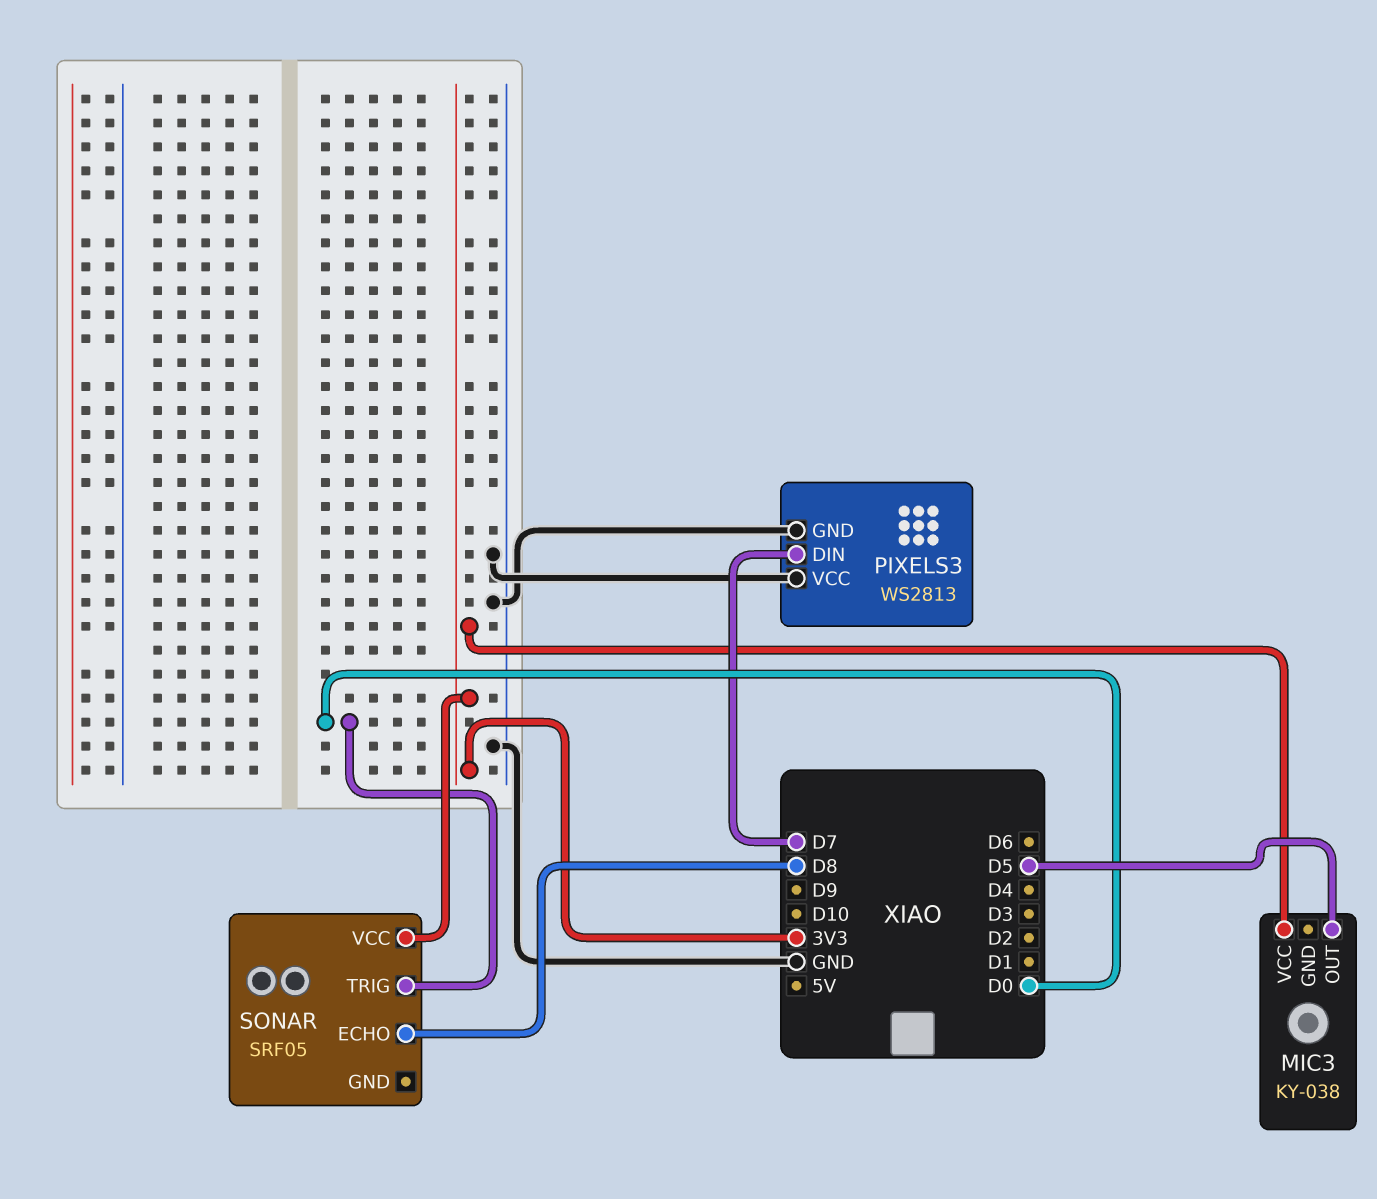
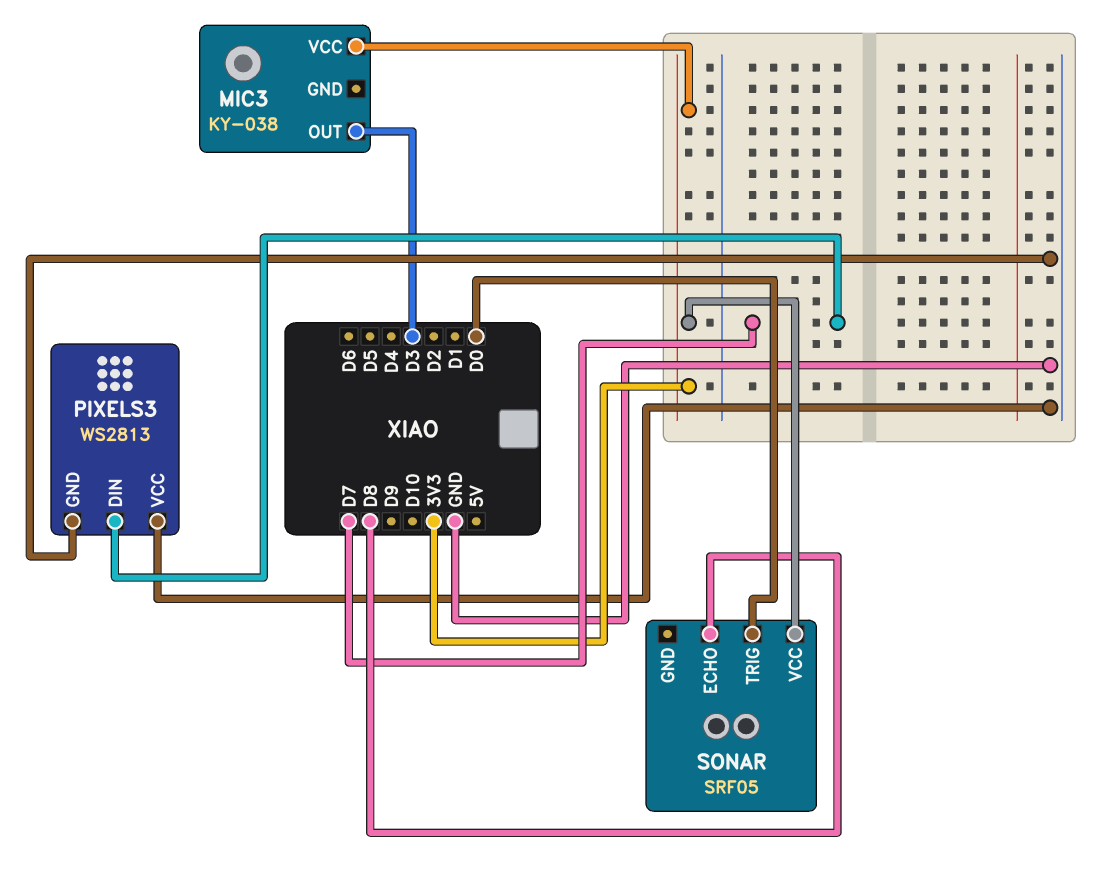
MIC3 pin OUT: D5 -> D3

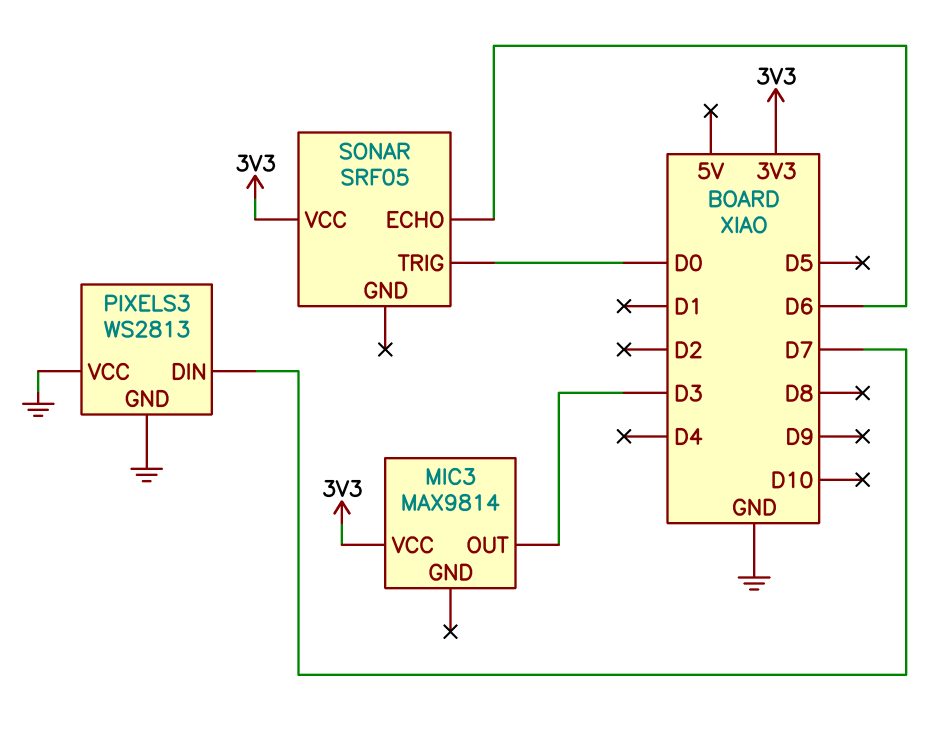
MIC3: KY-038 -> MAX9814
SONAR pin ECHO: D8 -> D6

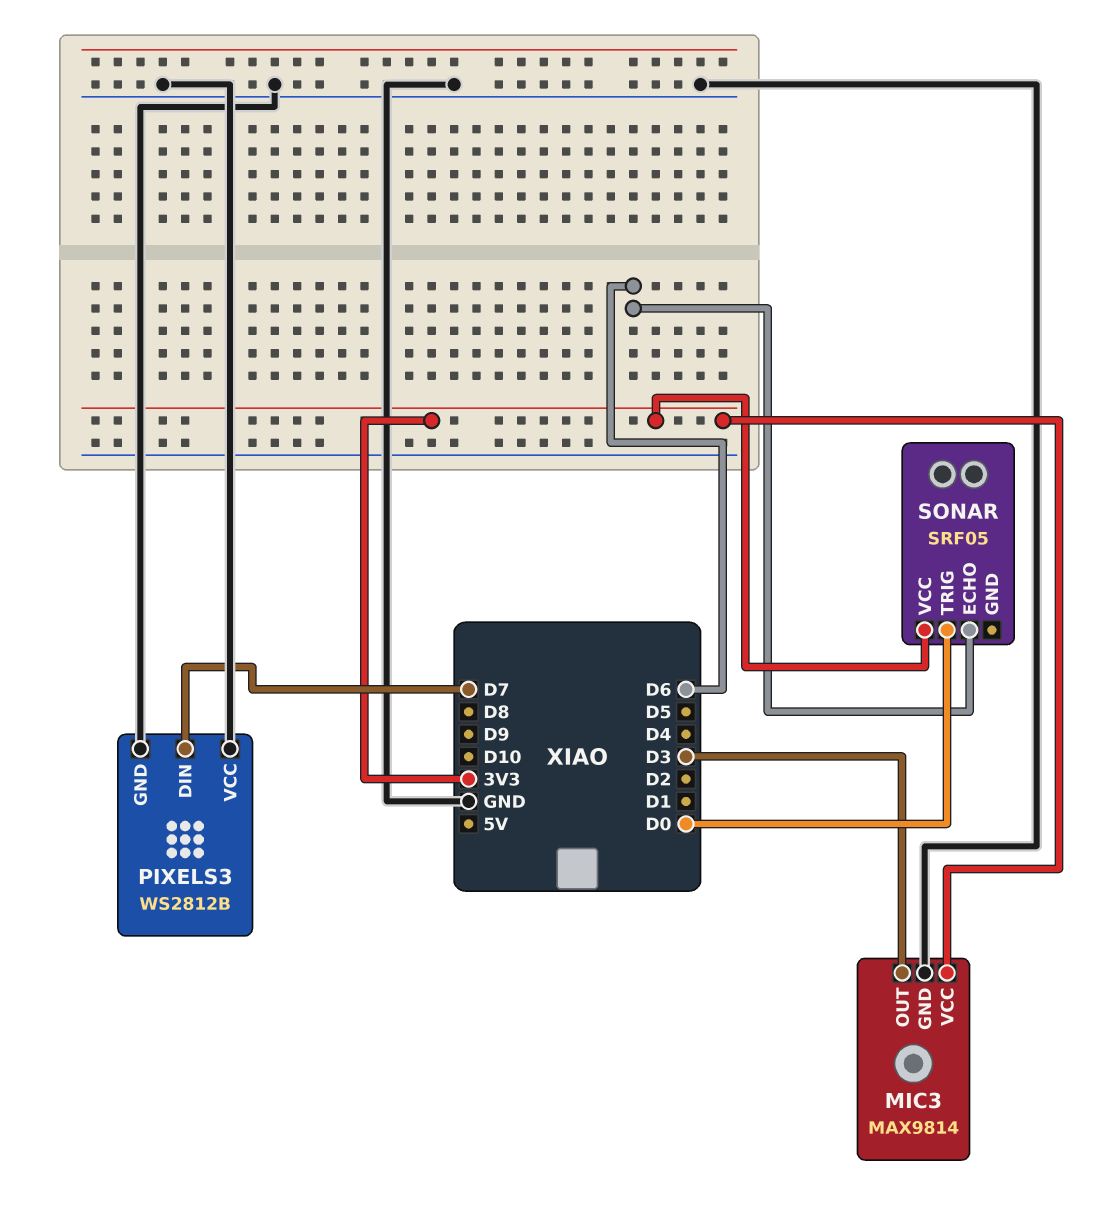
MIC3 pin GND: none -> GND
PIXELS3: WS2813 -> WS2812B

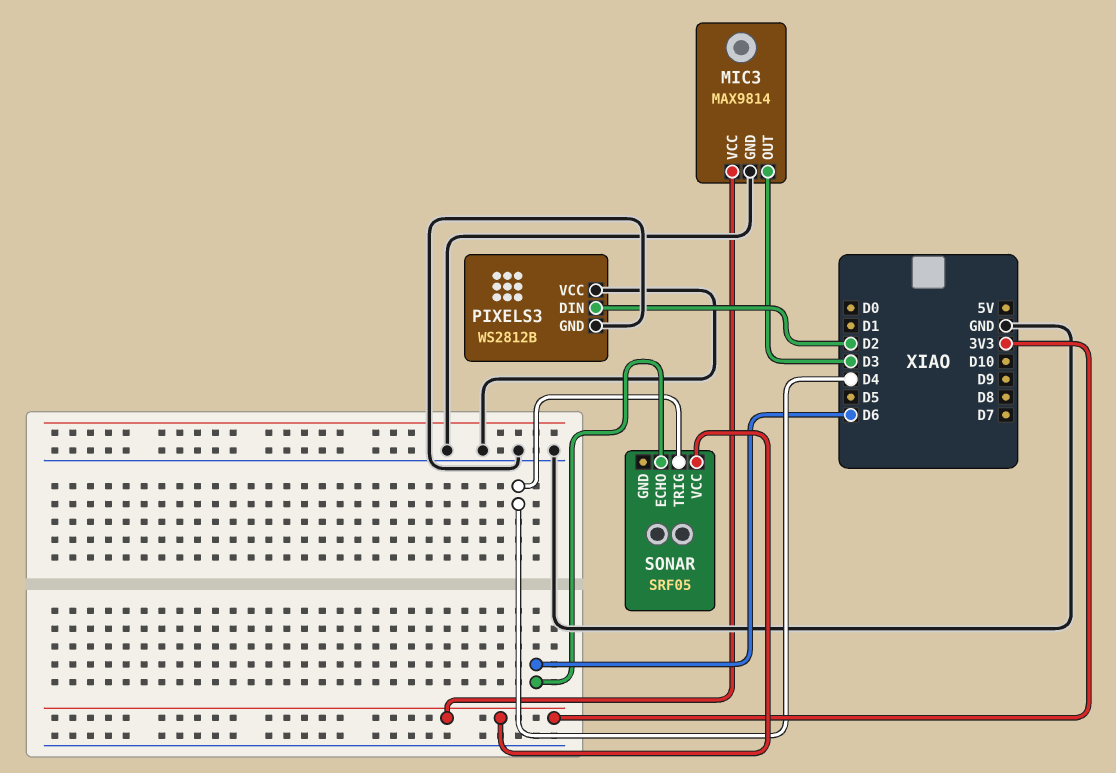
PIXELS3 pin DIN: D7 -> D2
SONAR pin TRIG: D0 -> D4

